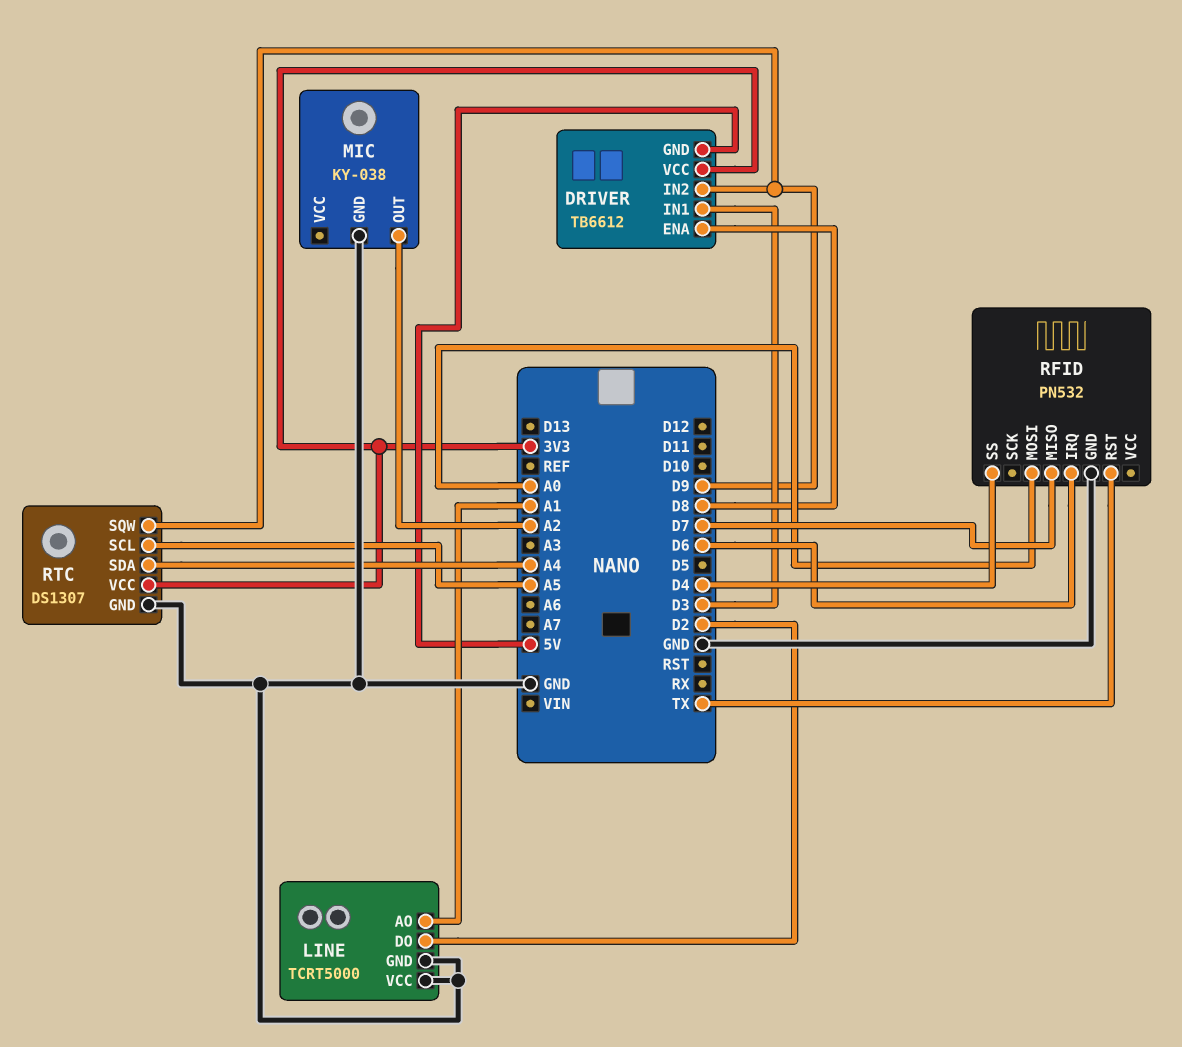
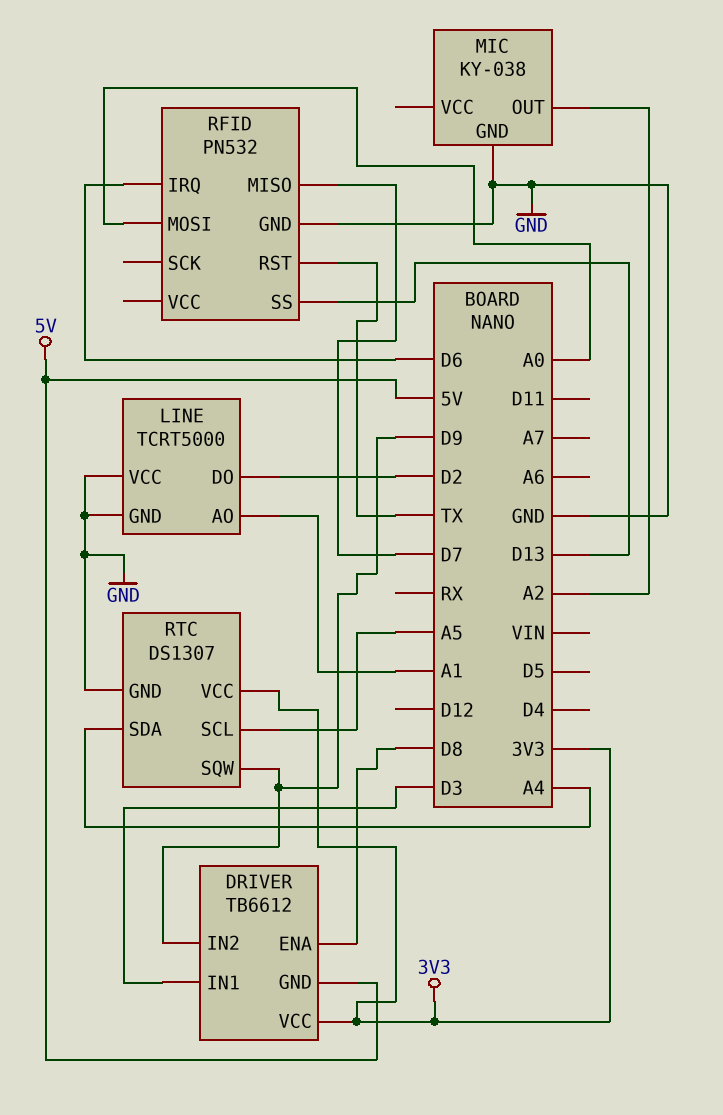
RFID pin SS: D4 -> D13

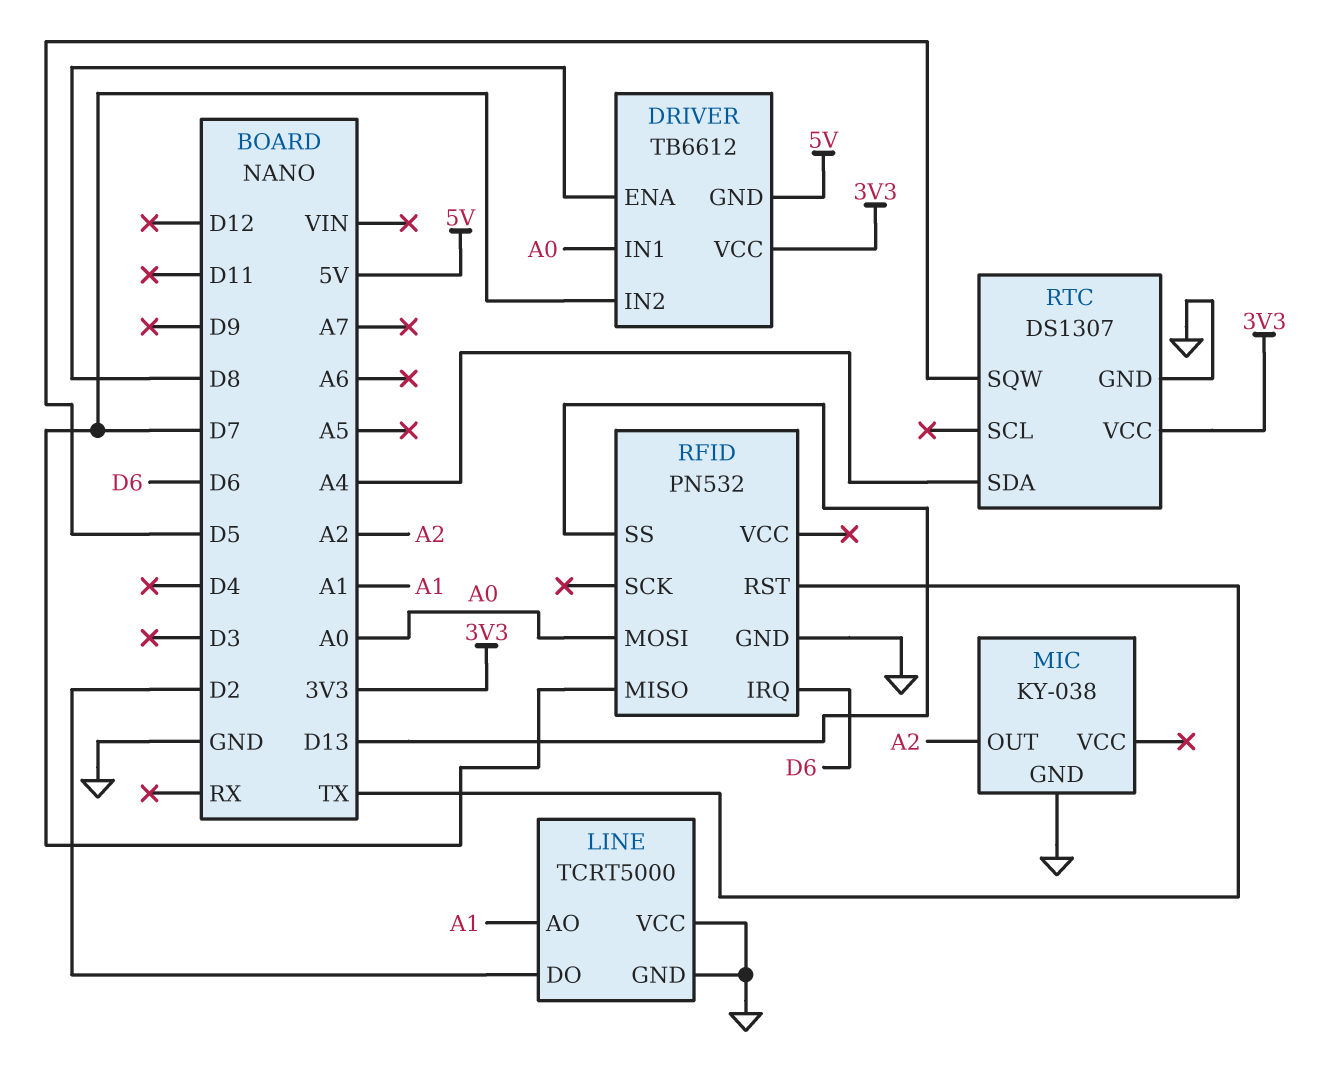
DRIVER pin IN1: D3 -> A0
DRIVER pin IN2: D9 -> D7
RTC pin SCL: A5 -> none
RTC pin SQW: D9 -> D5

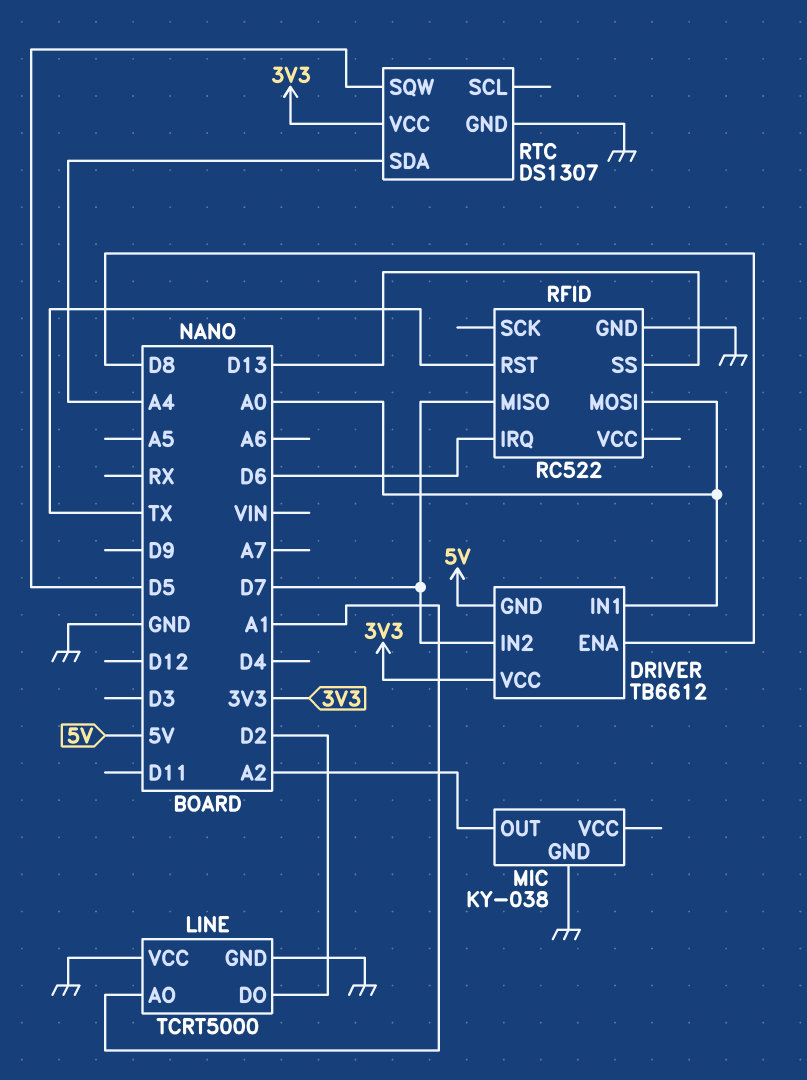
RFID: PN532 -> RC522

